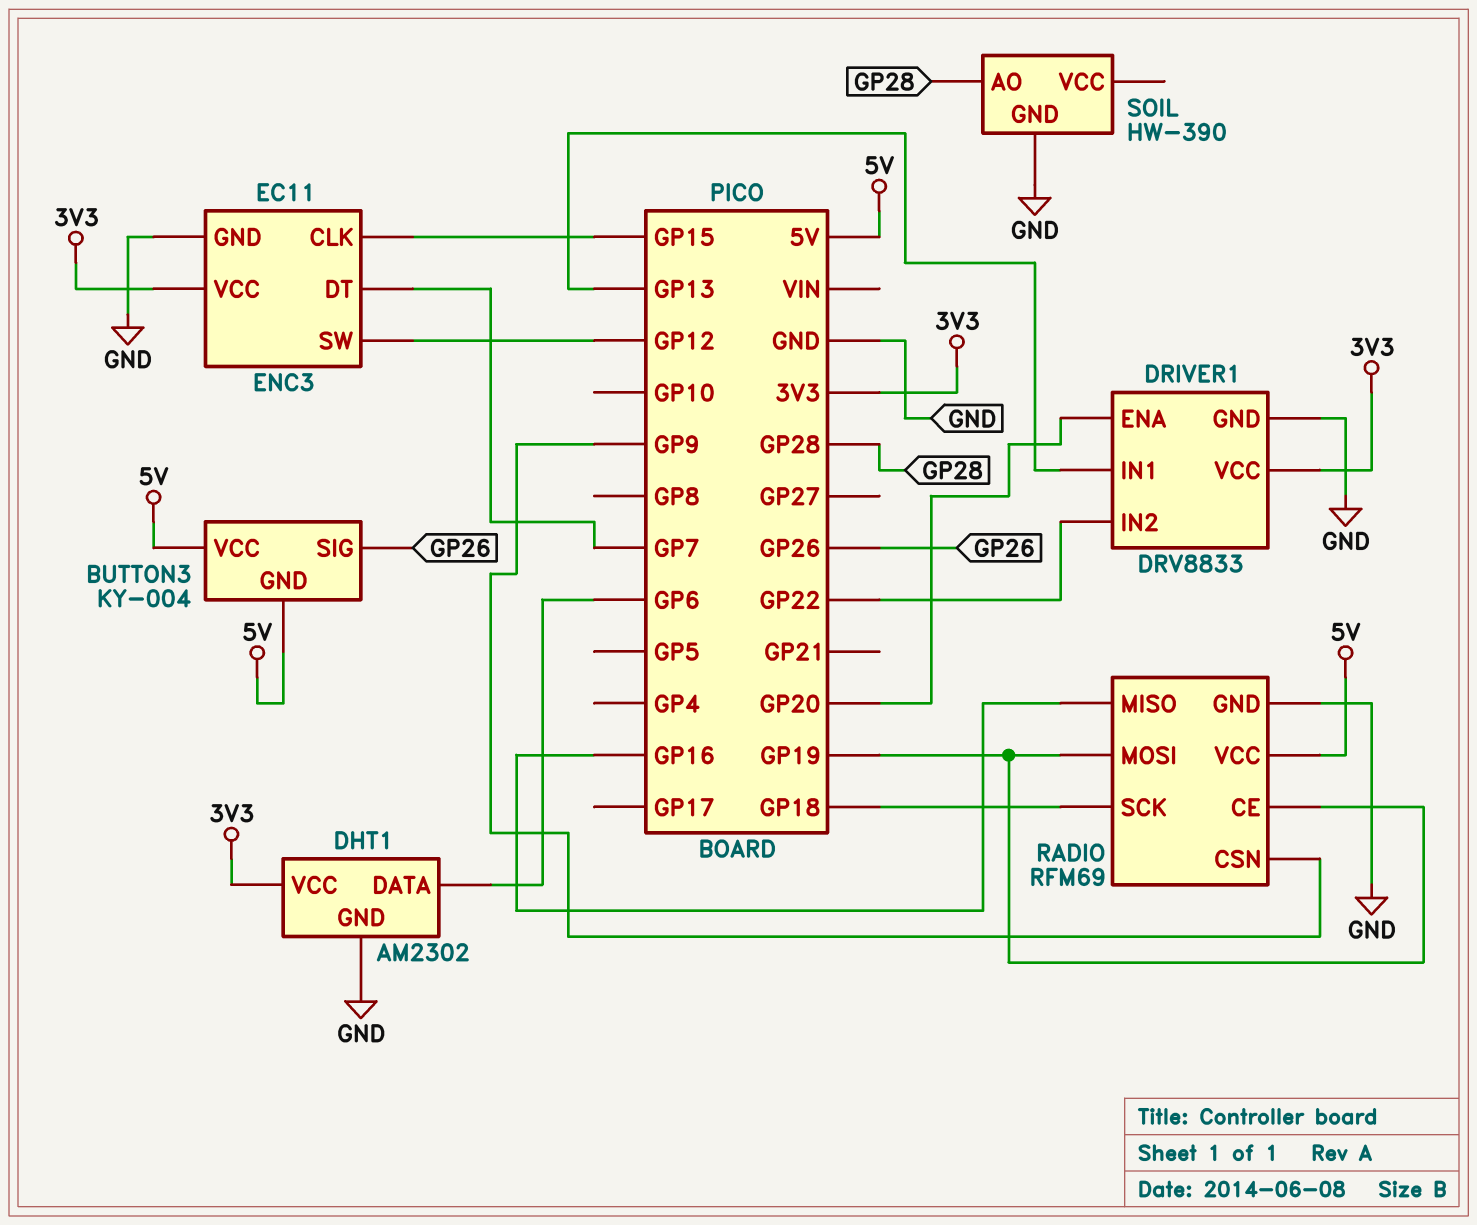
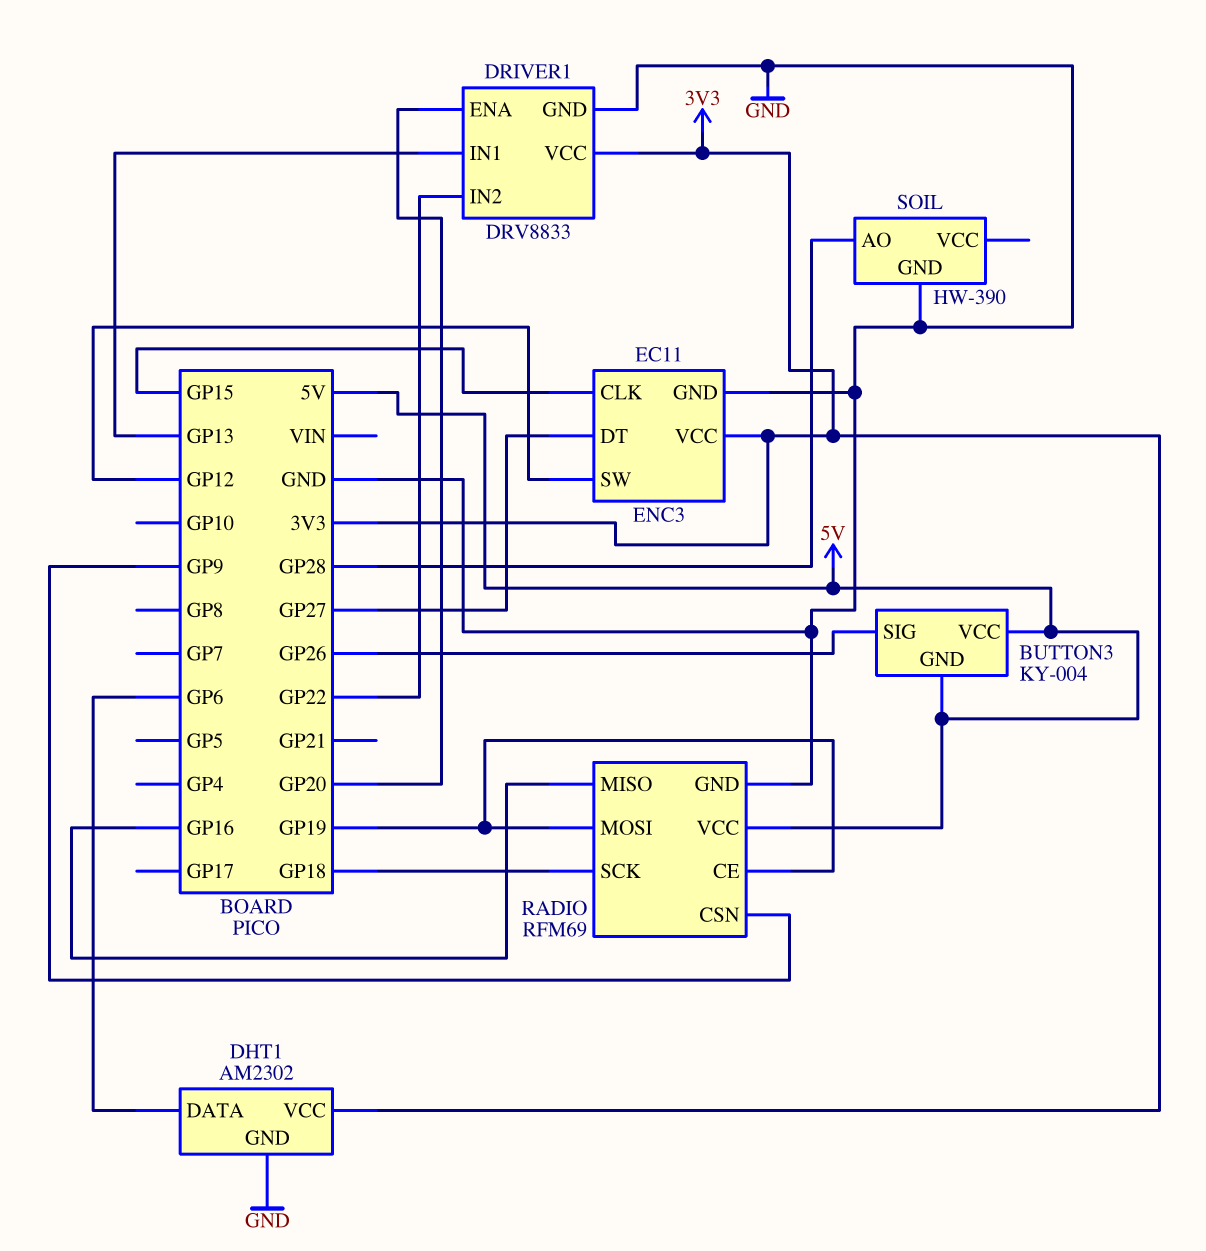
ENC3 pin DT: GP7 -> GP27

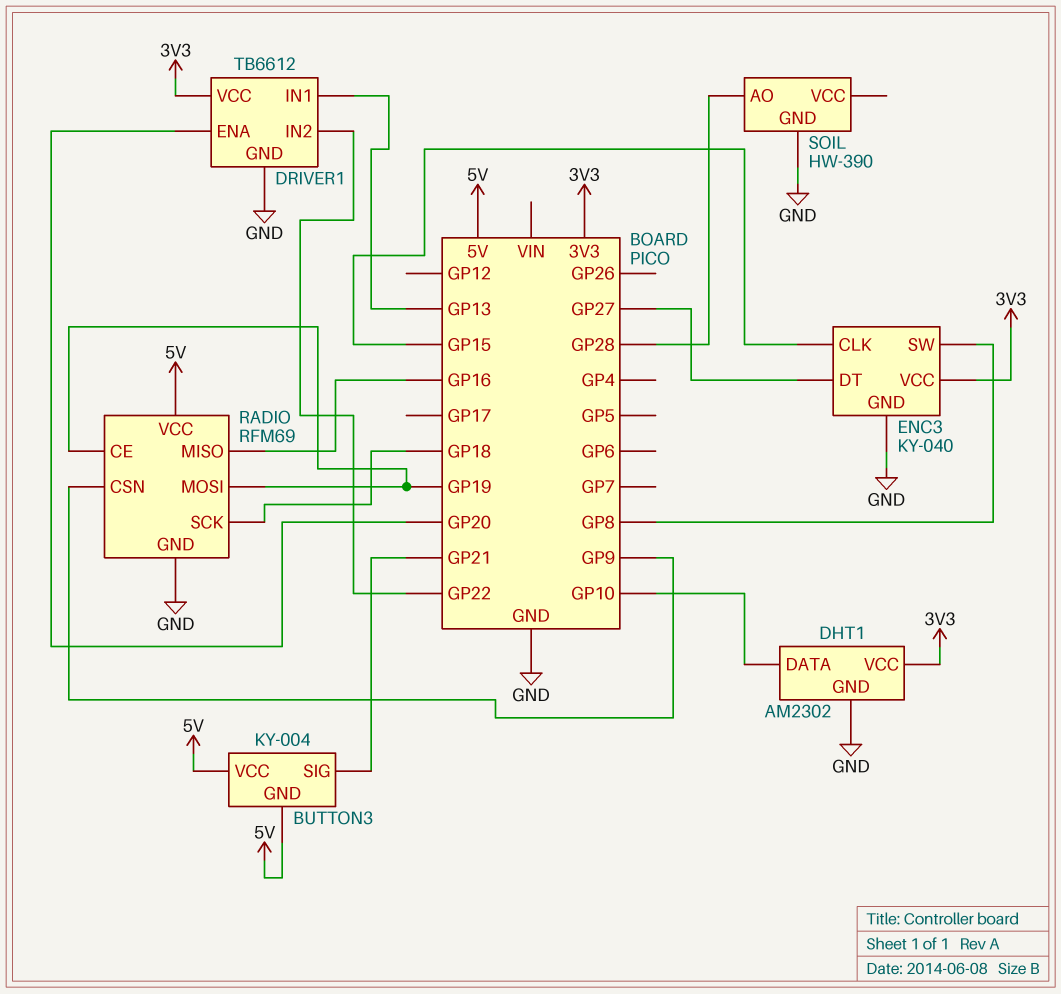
BUTTON3 pin SIG: GP26 -> GP21
DHT1 pin DATA: GP6 -> GP10
DRIVER1: DRV8833 -> TB6612
ENC3: EC11 -> KY-040
ENC3 pin SW: GP12 -> GP8

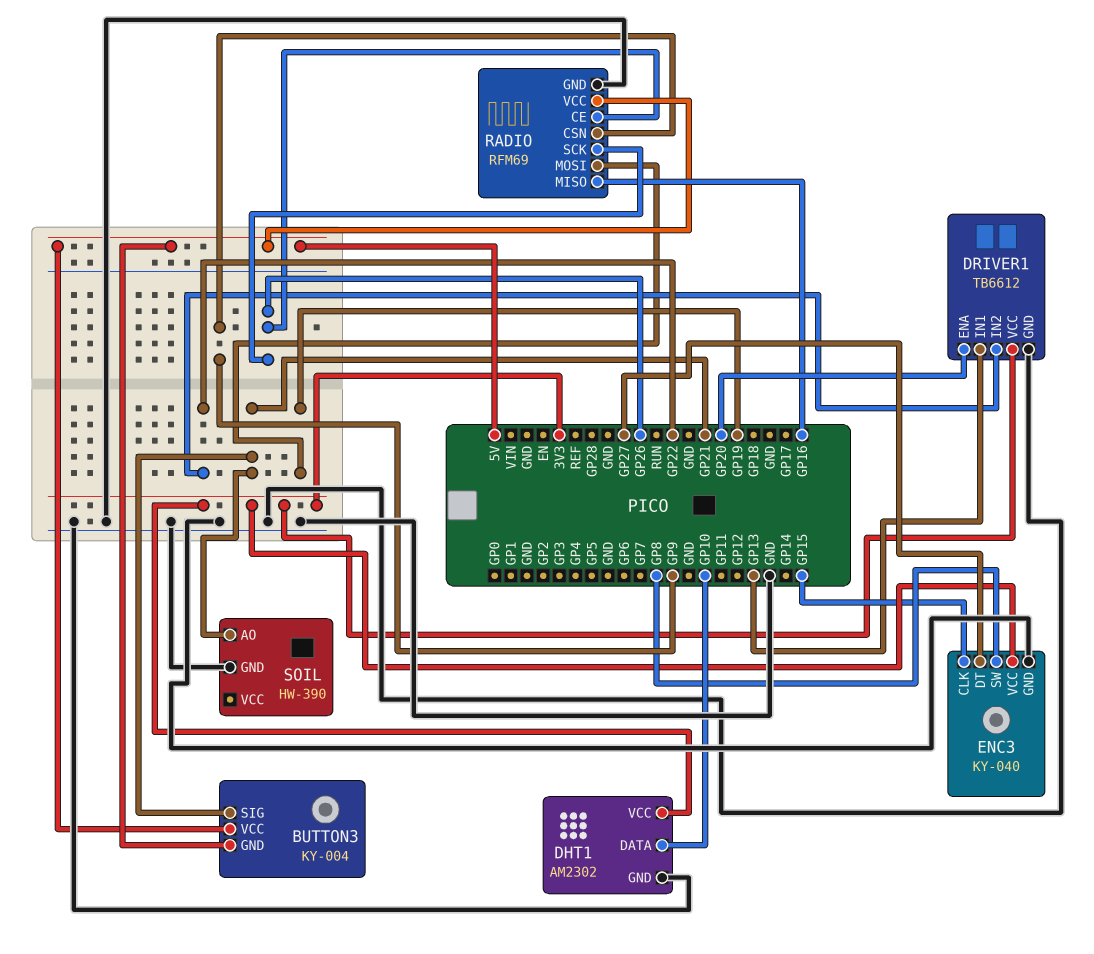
RADIO pin CE: GP19 -> GP26
RADIO pin SCK: GP18 -> GP26
SOIL pin AO: GP28 -> GP21

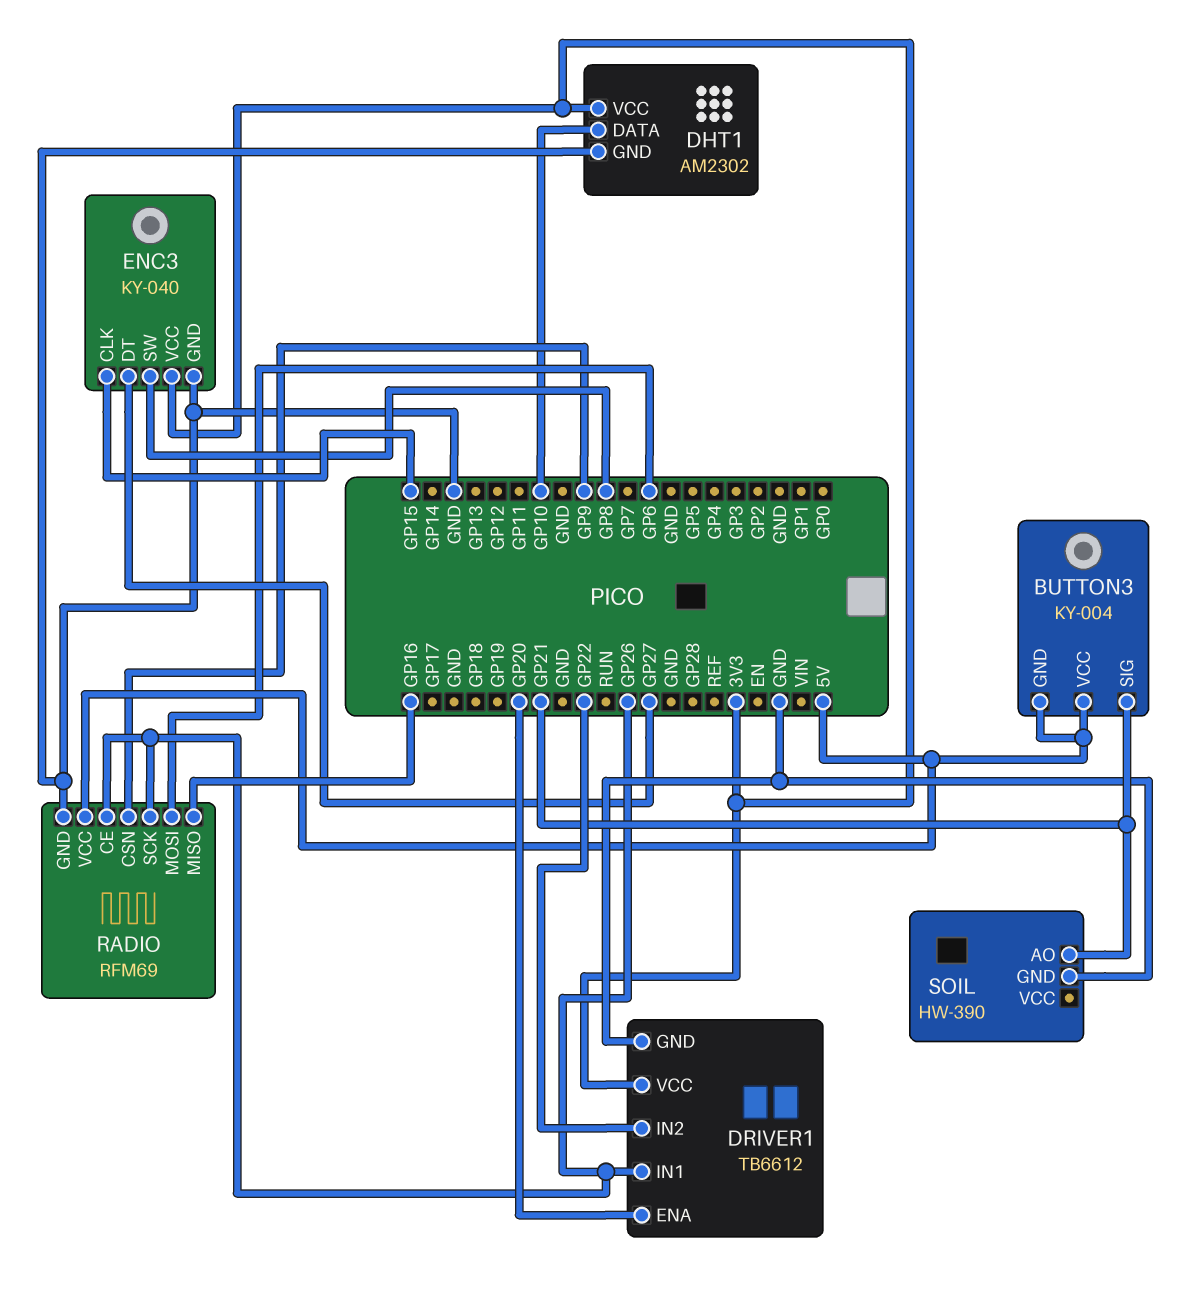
DRIVER1 pin IN1: GP13 -> GP26
RADIO pin MOSI: GP19 -> GP6

